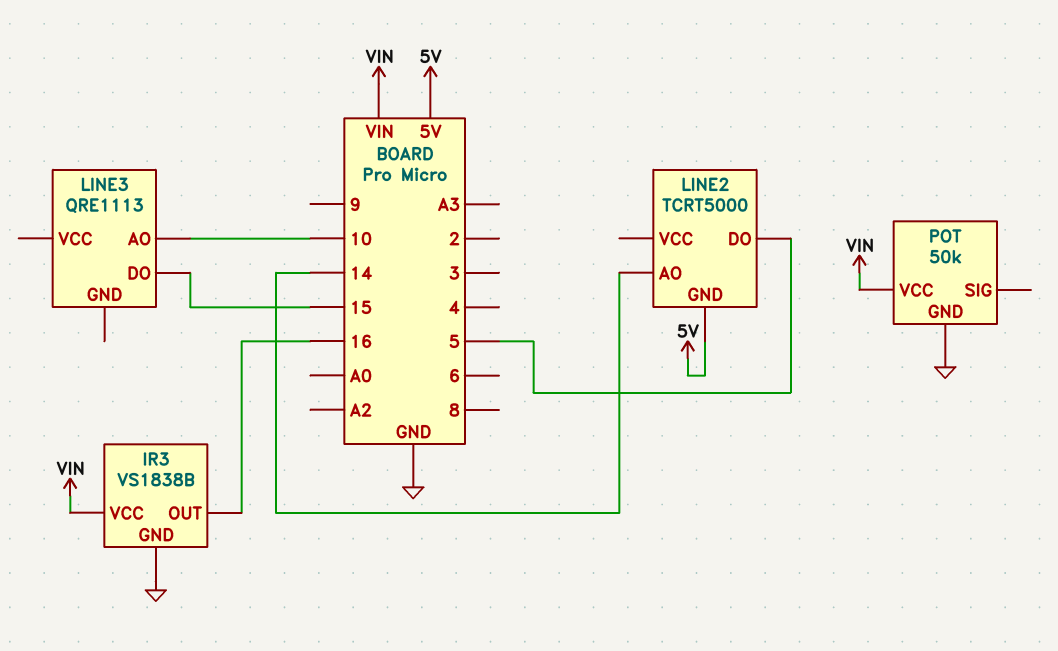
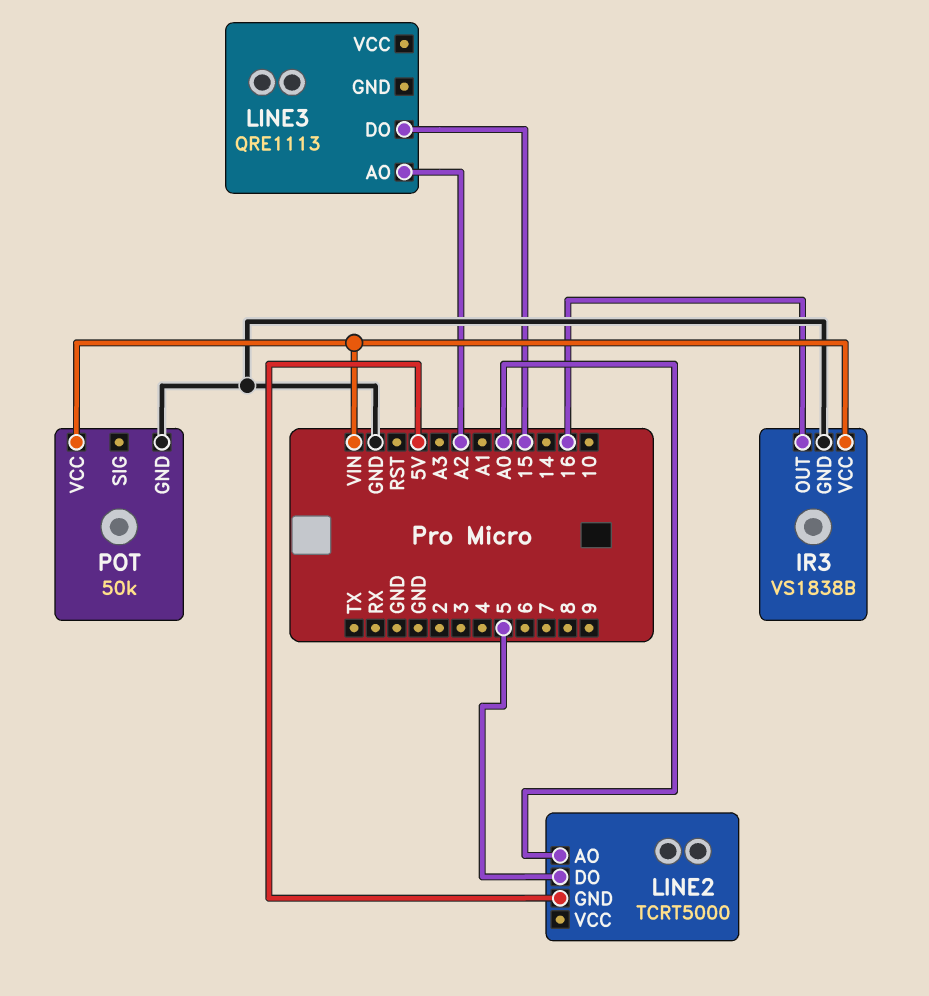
LINE2 pin AO: 14 -> A0
LINE3 pin AO: 10 -> A2

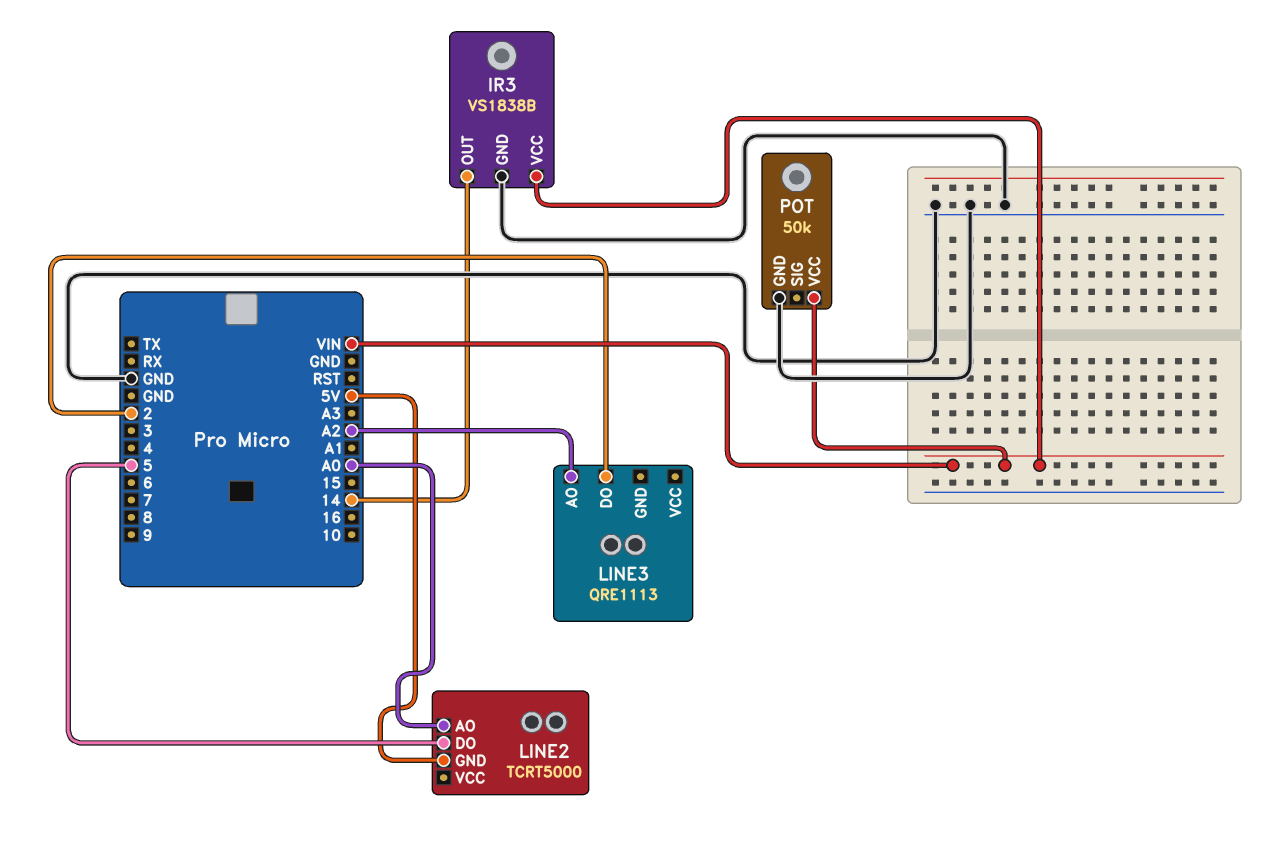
IR3 pin OUT: 16 -> 14
LINE3 pin DO: 15 -> 2

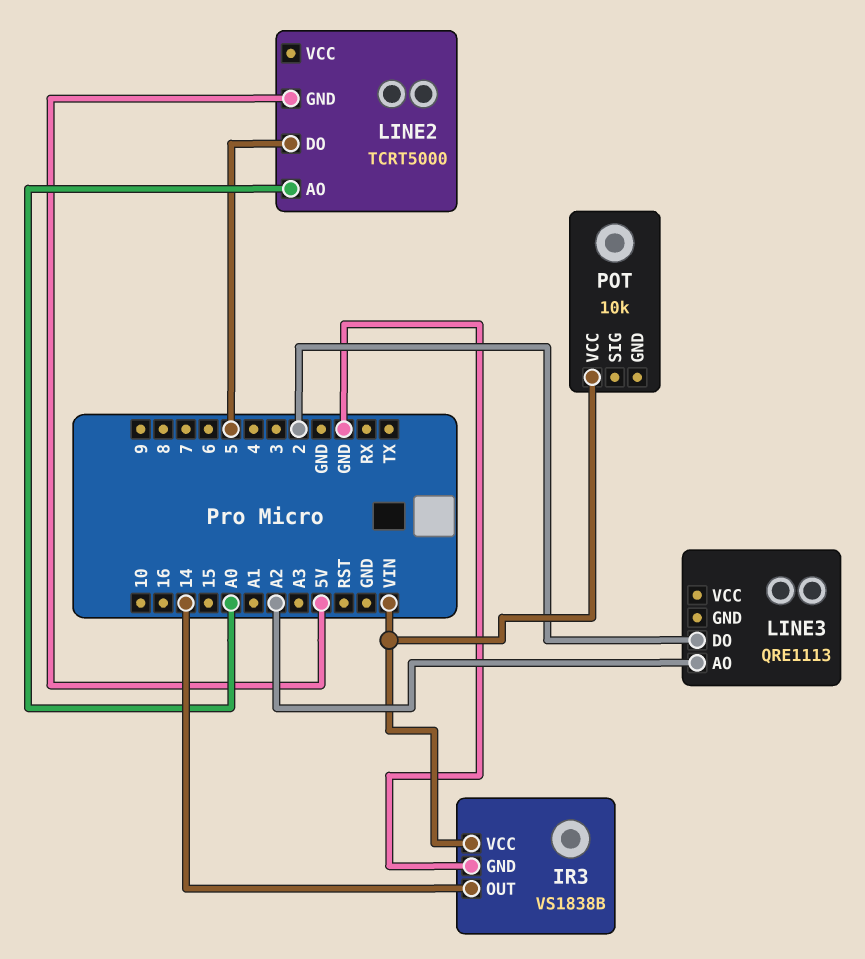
POT: 50k -> 10k
POT pin GND: GND -> none

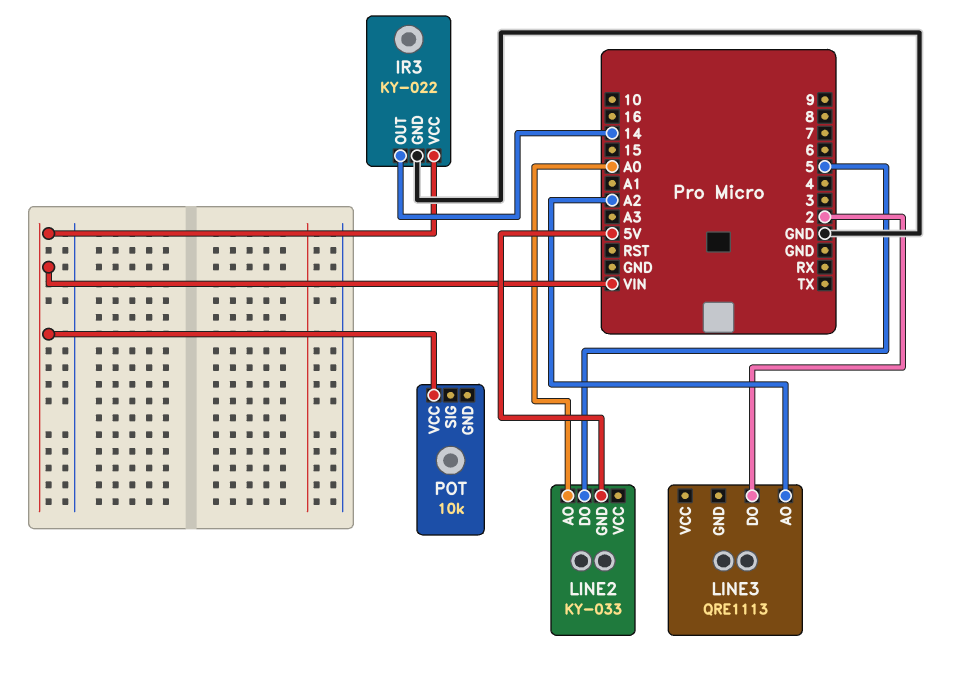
IR3: VS1838B -> KY-022
LINE2: TCRT5000 -> KY-033

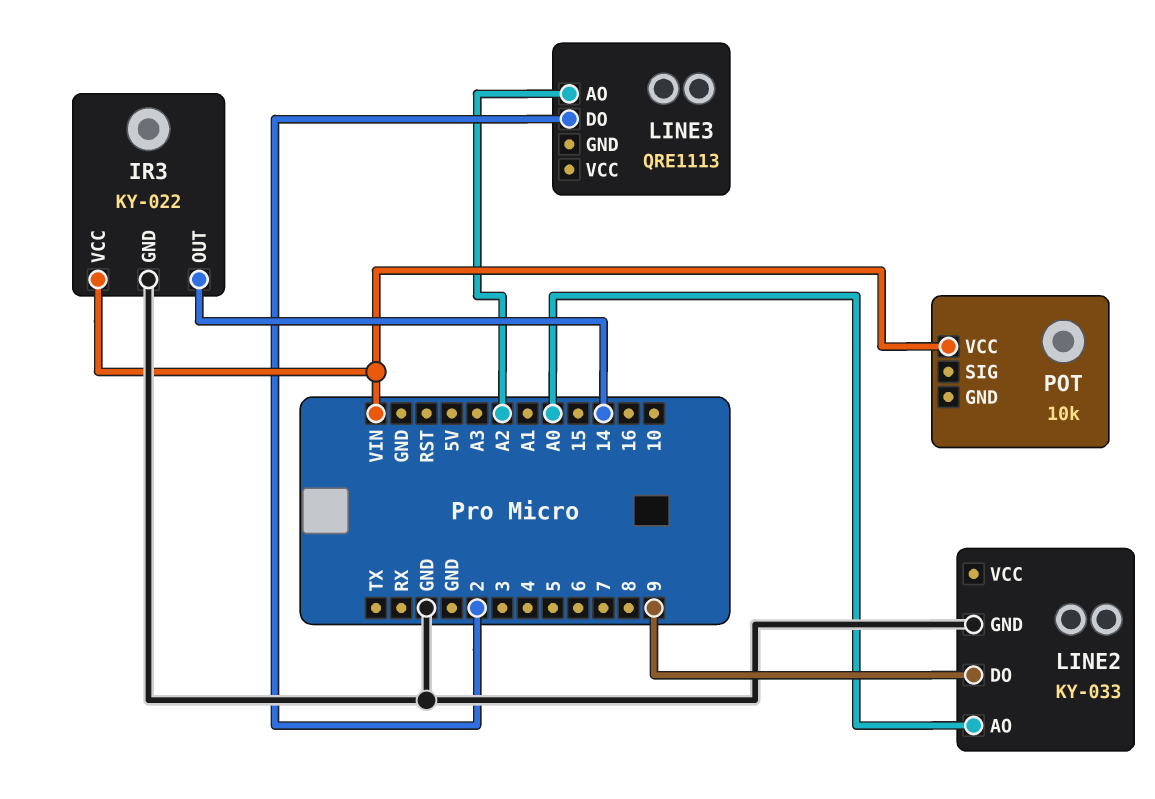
LINE2 pin DO: 5 -> 9
LINE2 pin GND: 5V -> GND

